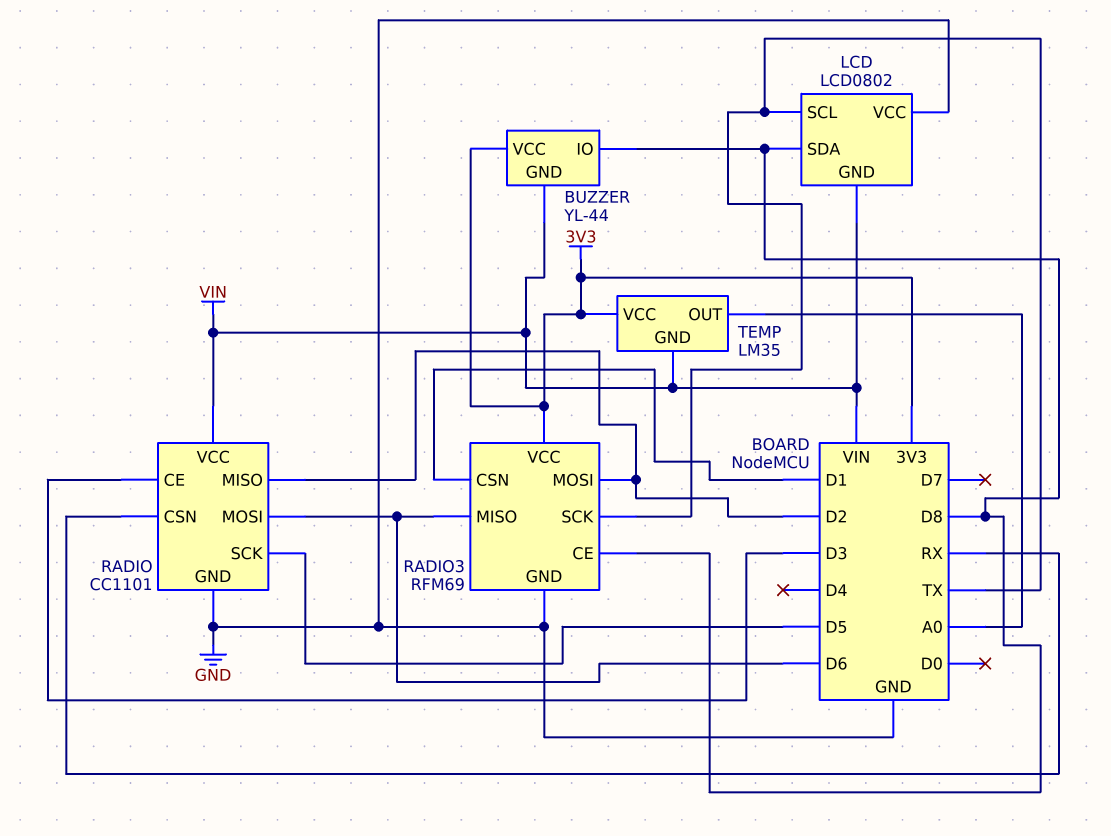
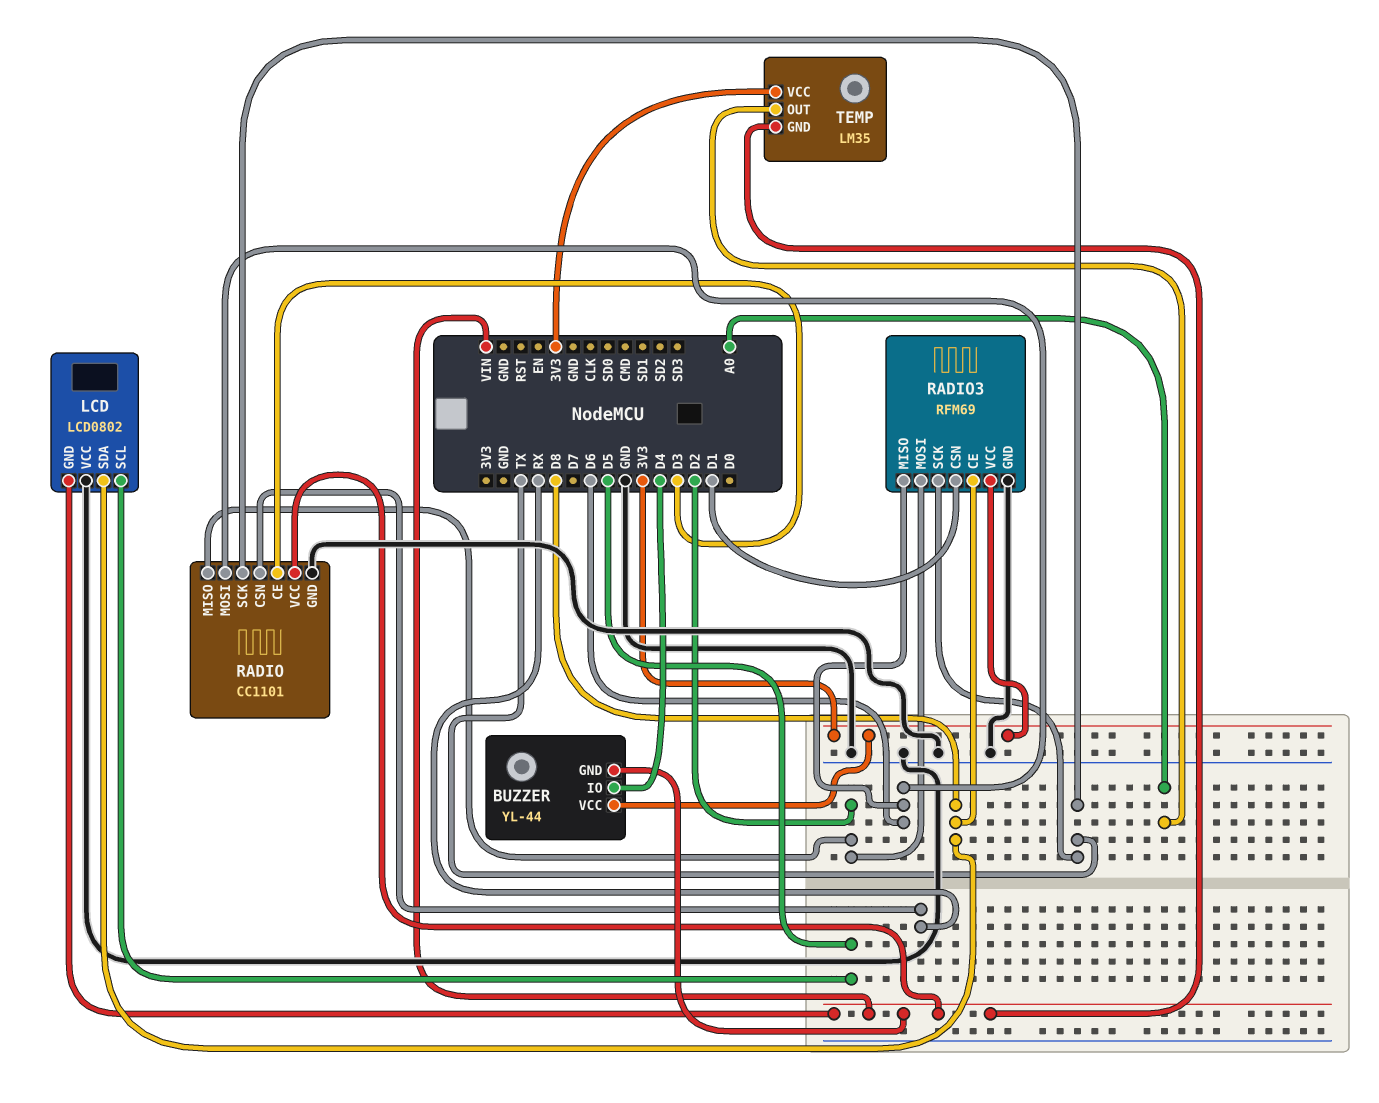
BUZZER pin IO: D8 -> D4
LCD pin SCL: TX -> D5
RADIO pin SCK: D5 -> TX

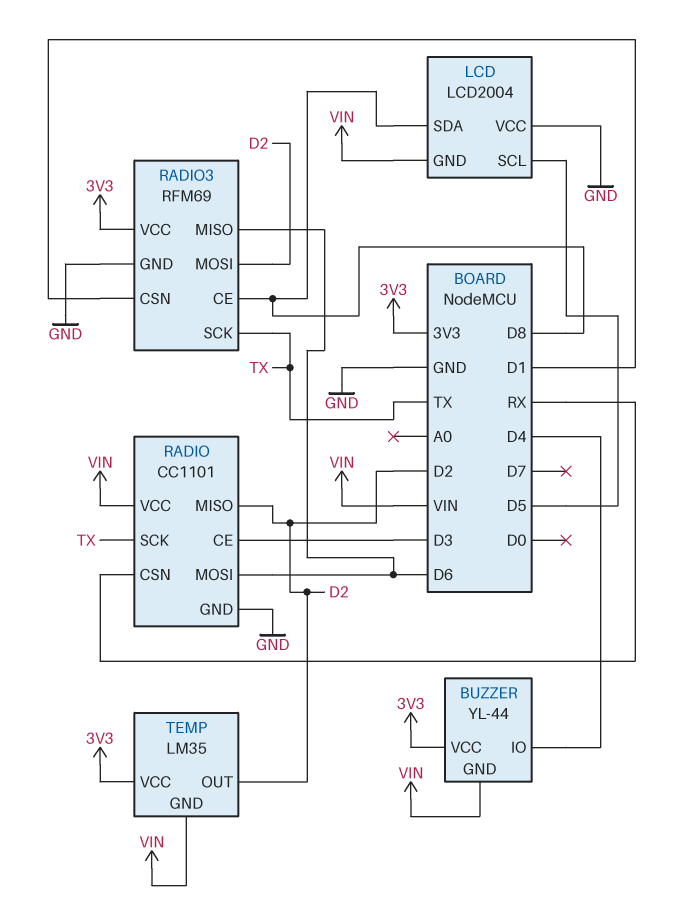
LCD: LCD0802 -> LCD2004
TEMP pin OUT: A0 -> D2

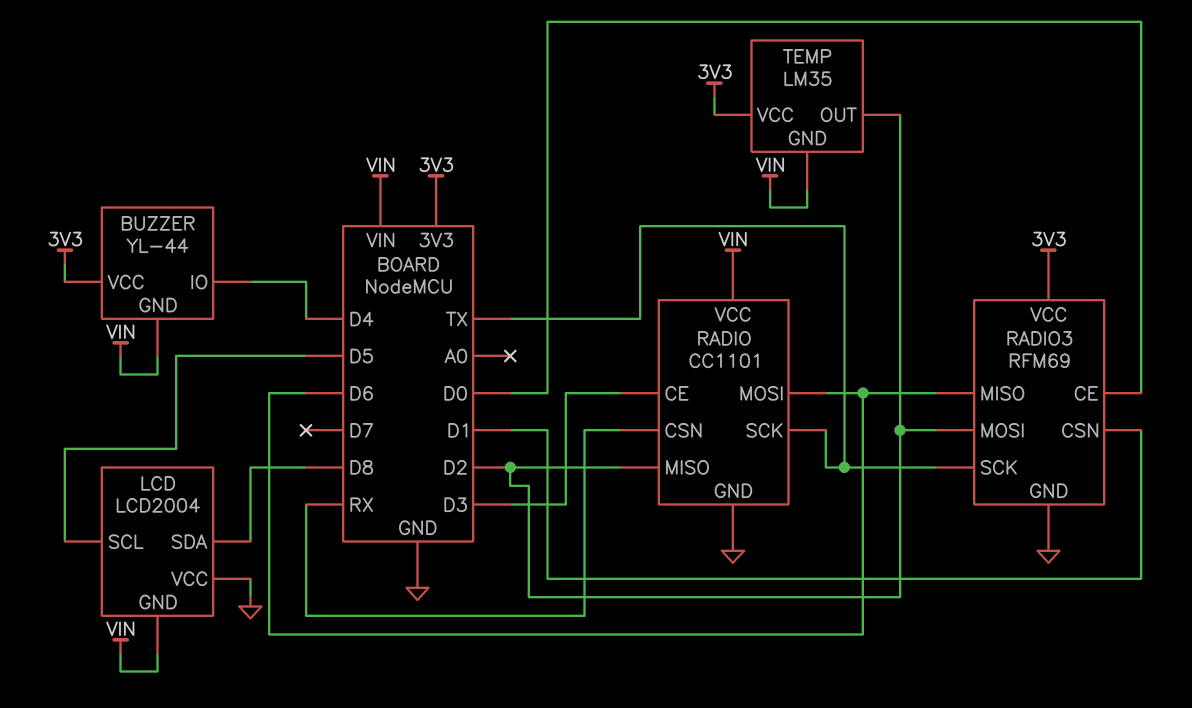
RADIO3 pin CE: D8 -> D0

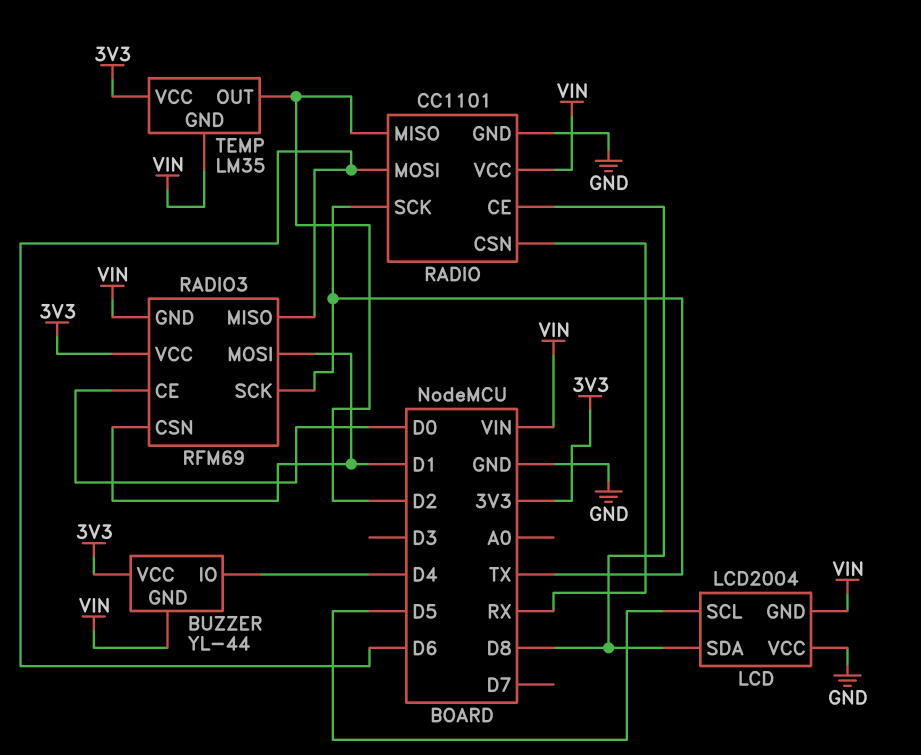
RADIO pin CE: D3 -> D8
RADIO3 pin GND: GND -> VIN
RADIO3 pin MOSI: D2 -> D1

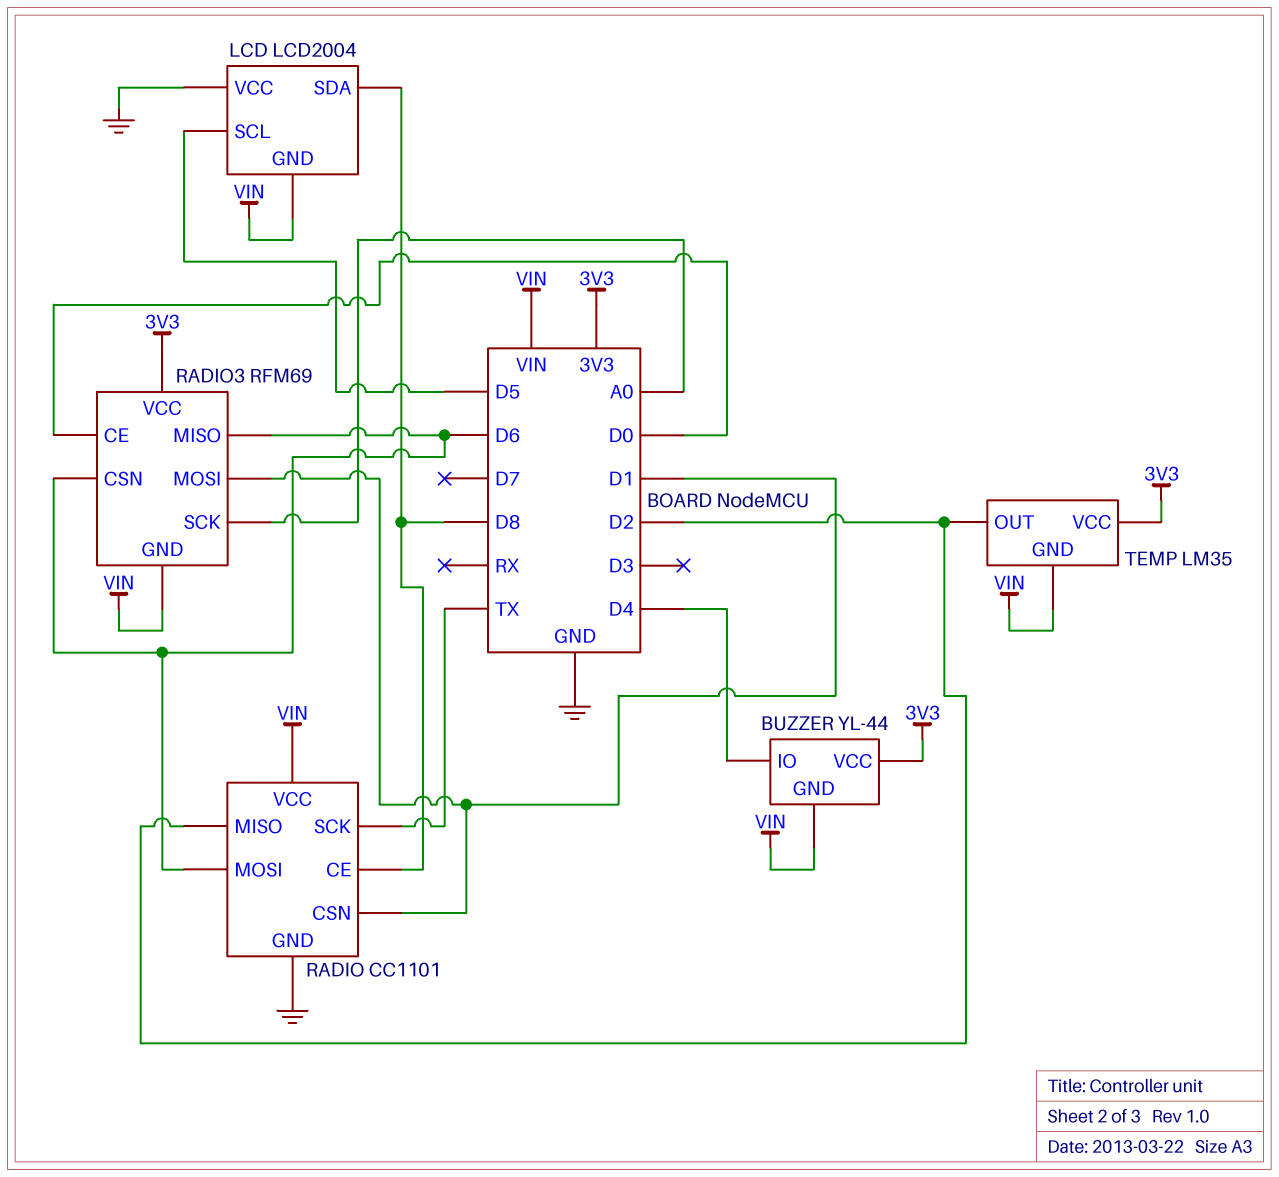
RADIO pin CSN: RX -> D1
RADIO3 pin CSN: D1 -> D6
RADIO3 pin SCK: TX -> A0

